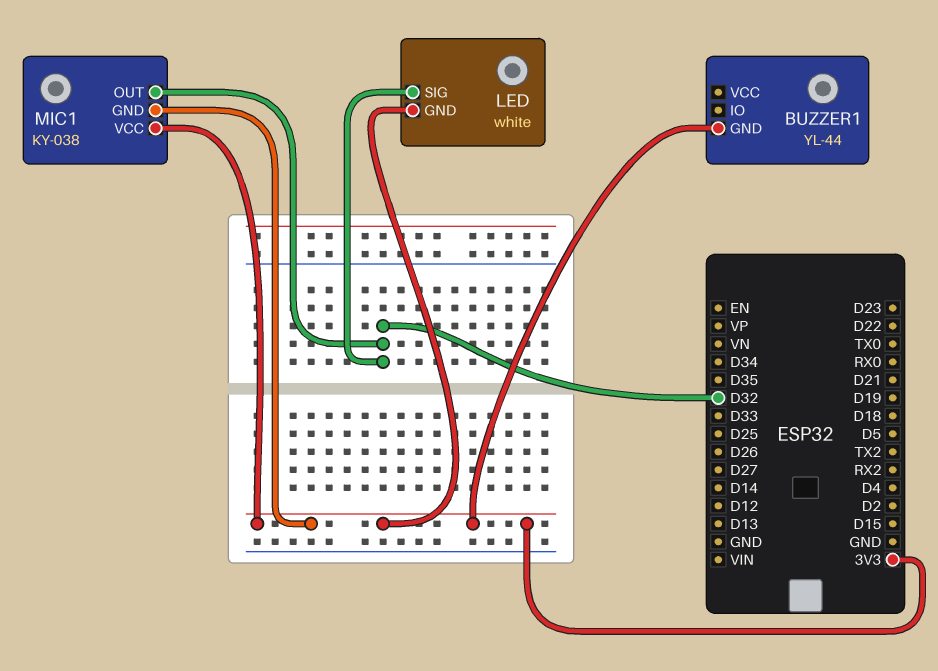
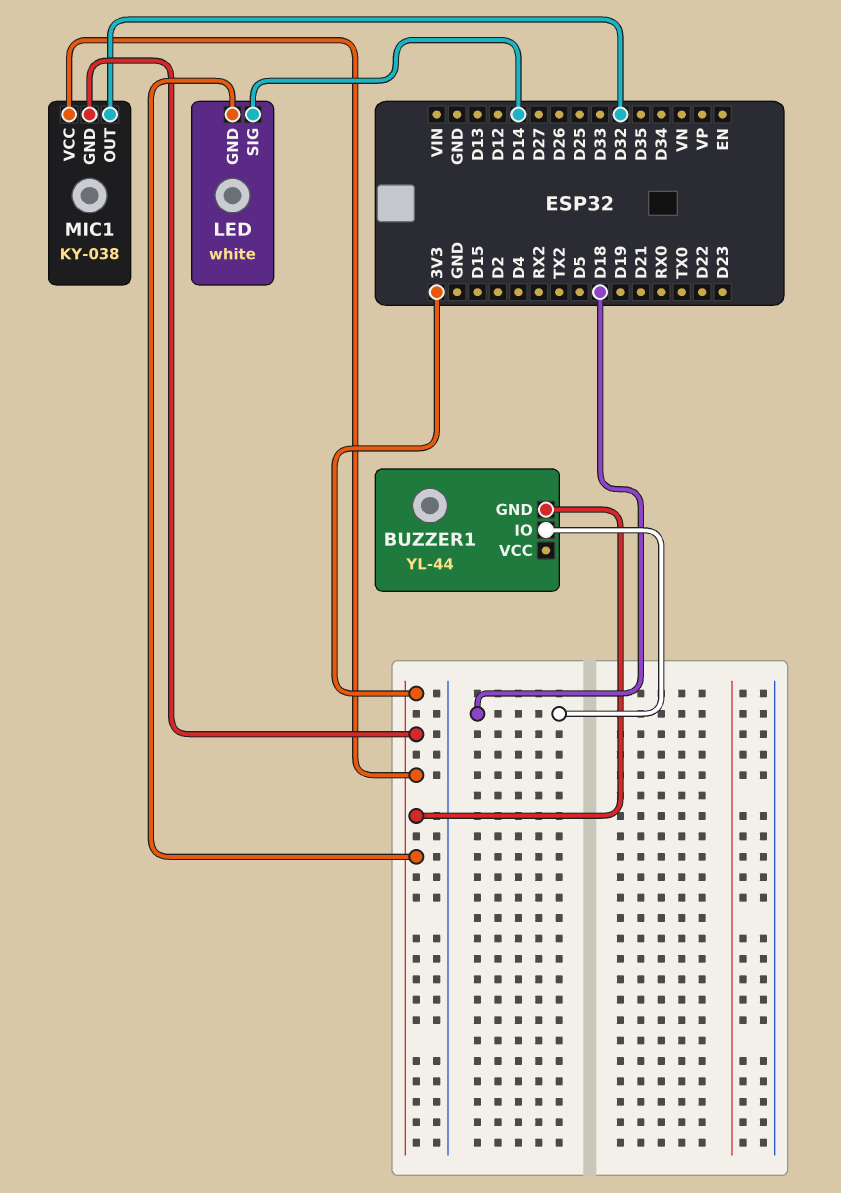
BUZZER1 pin IO: none -> D18
LED pin SIG: D32 -> D14

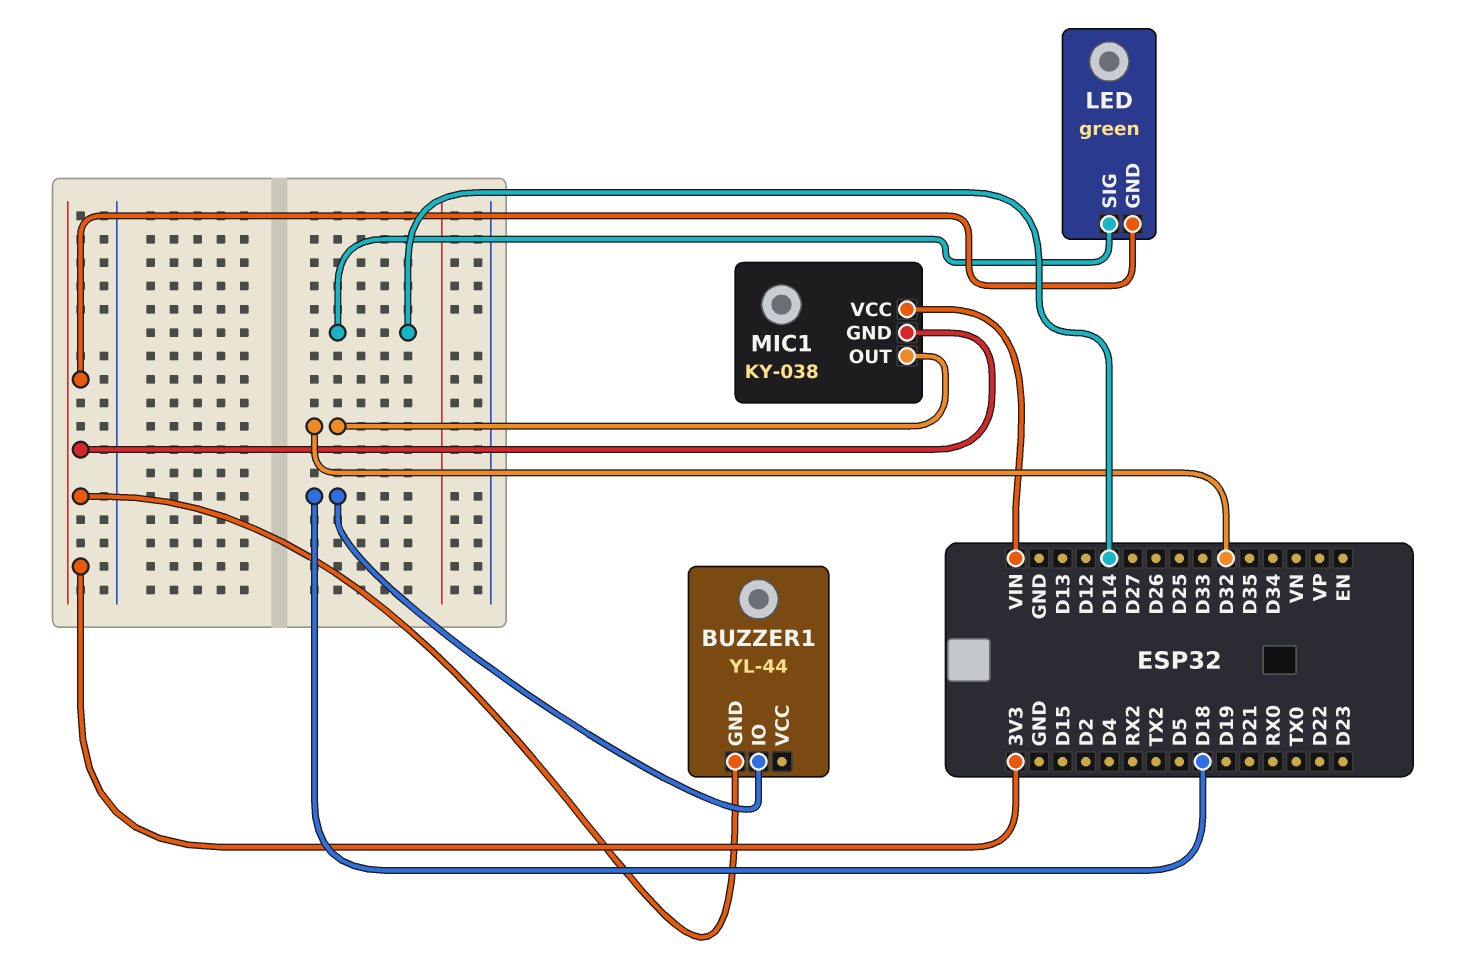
LED: white -> green
MIC1 pin VCC: 3V3 -> VIN

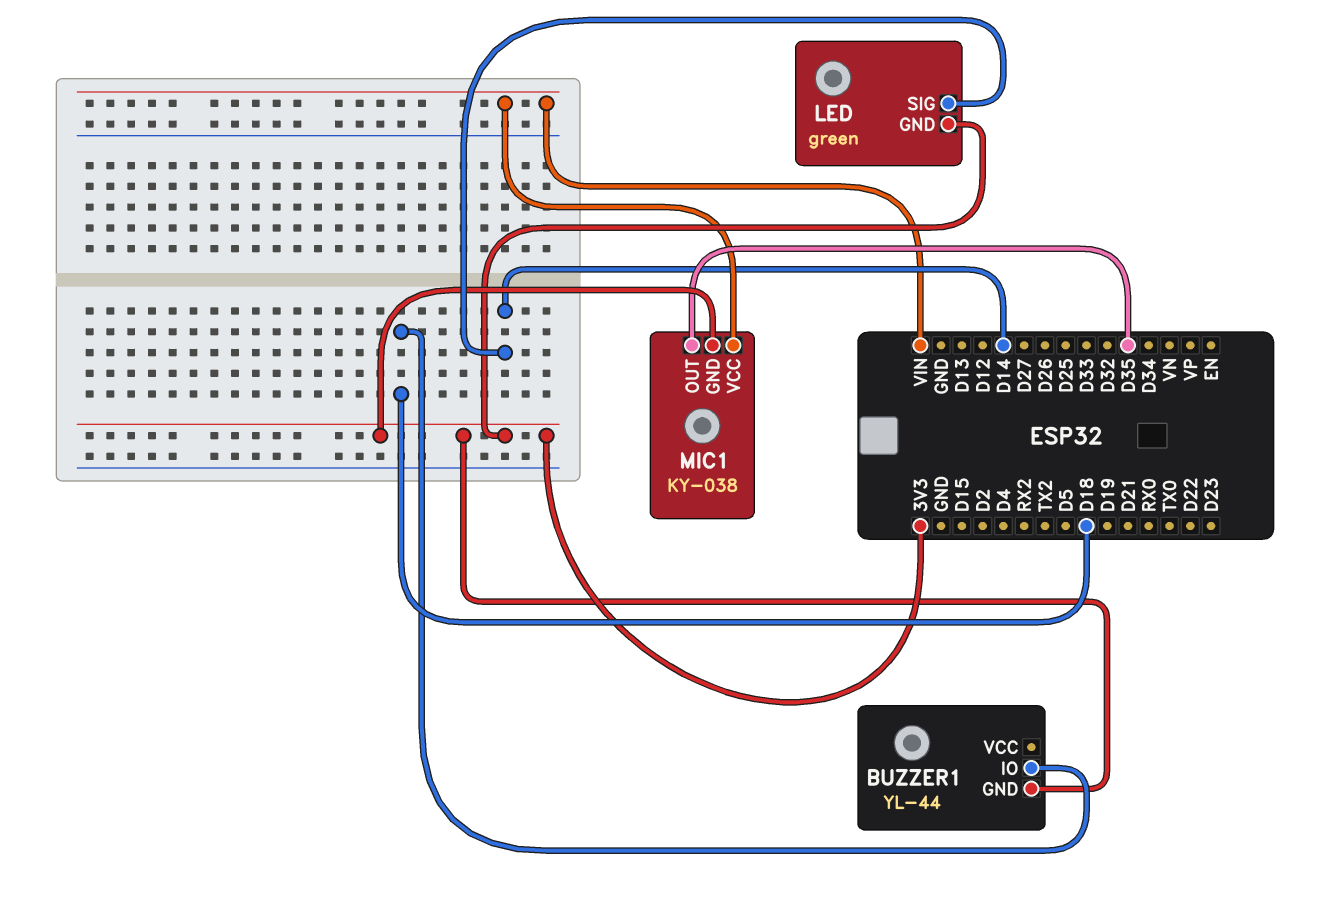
MIC1 pin OUT: D32 -> D35

